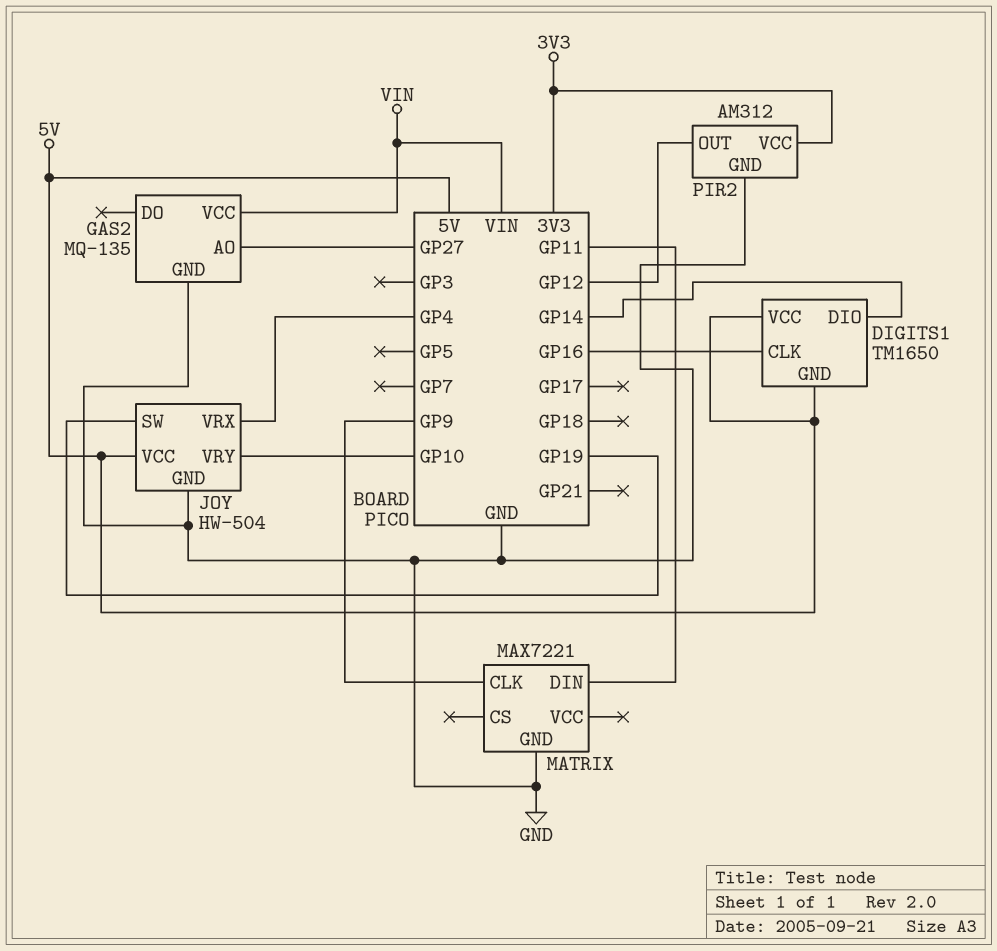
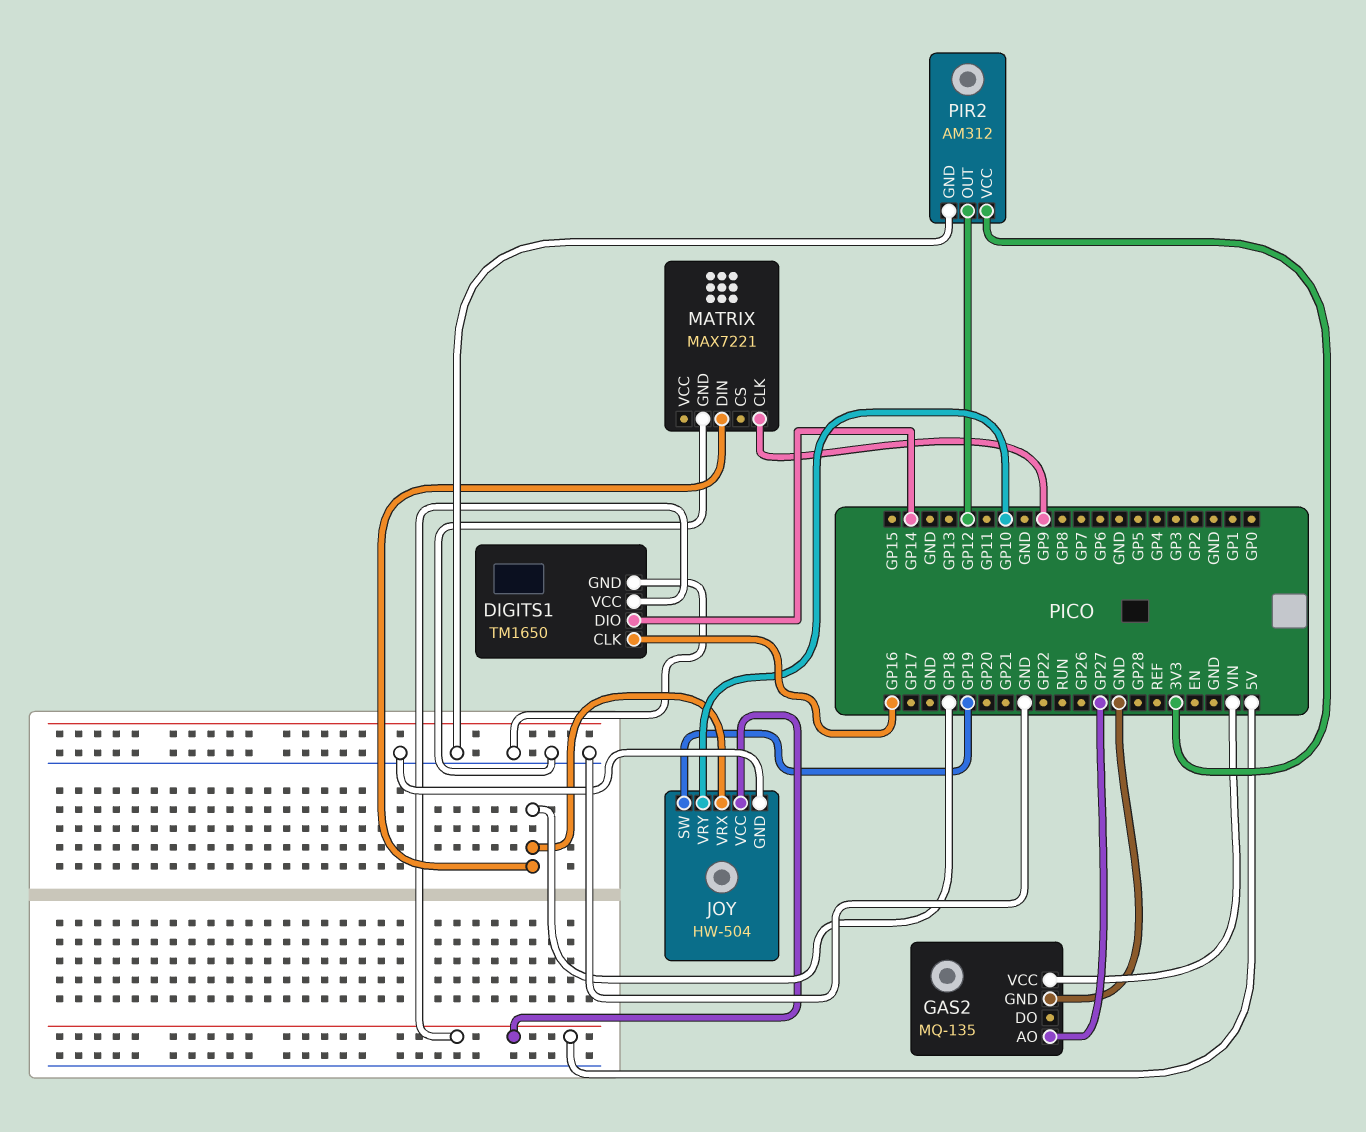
DIGITS1 pin GND: 5V -> GND
JOY pin VRX: GP4 -> GP18
MATRIX pin DIN: GP11 -> GP18

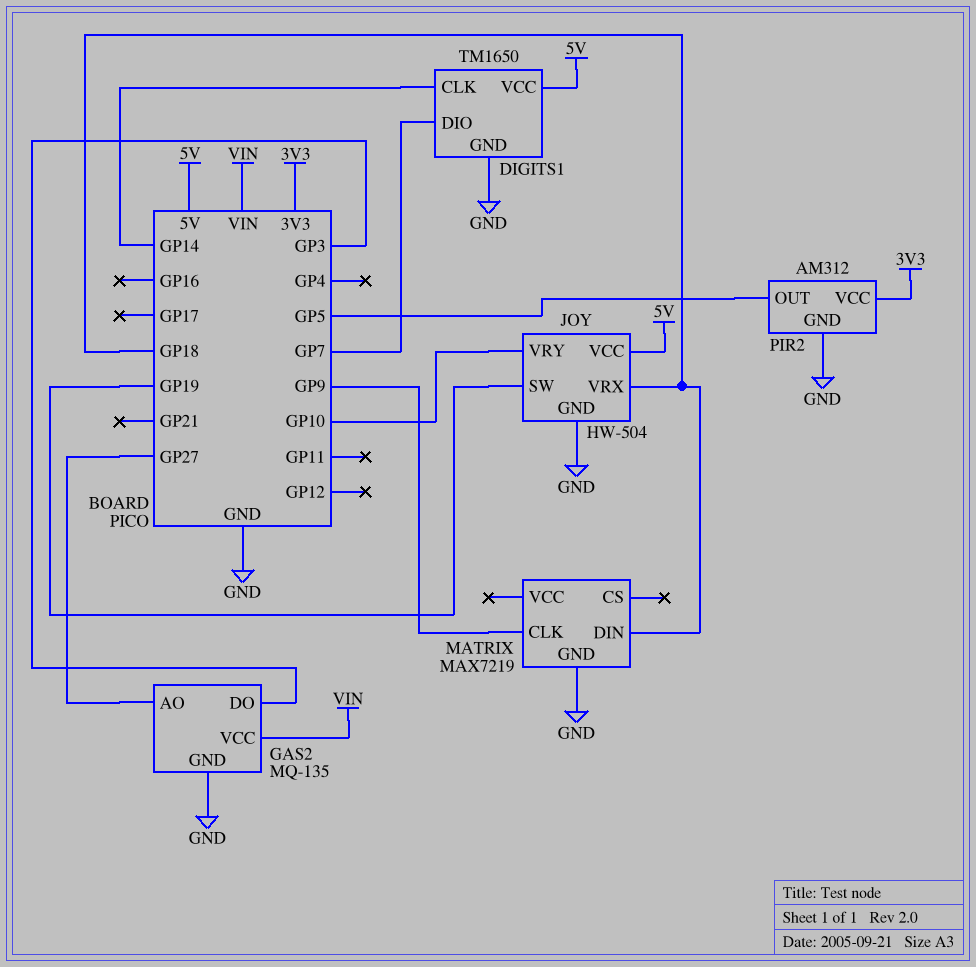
DIGITS1 pin CLK: GP16 -> GP14
DIGITS1 pin DIO: GP14 -> GP7
GAS2 pin DO: none -> GP3
MATRIX: MAX7221 -> MAX7219
PIR2 pin OUT: GP12 -> GP5

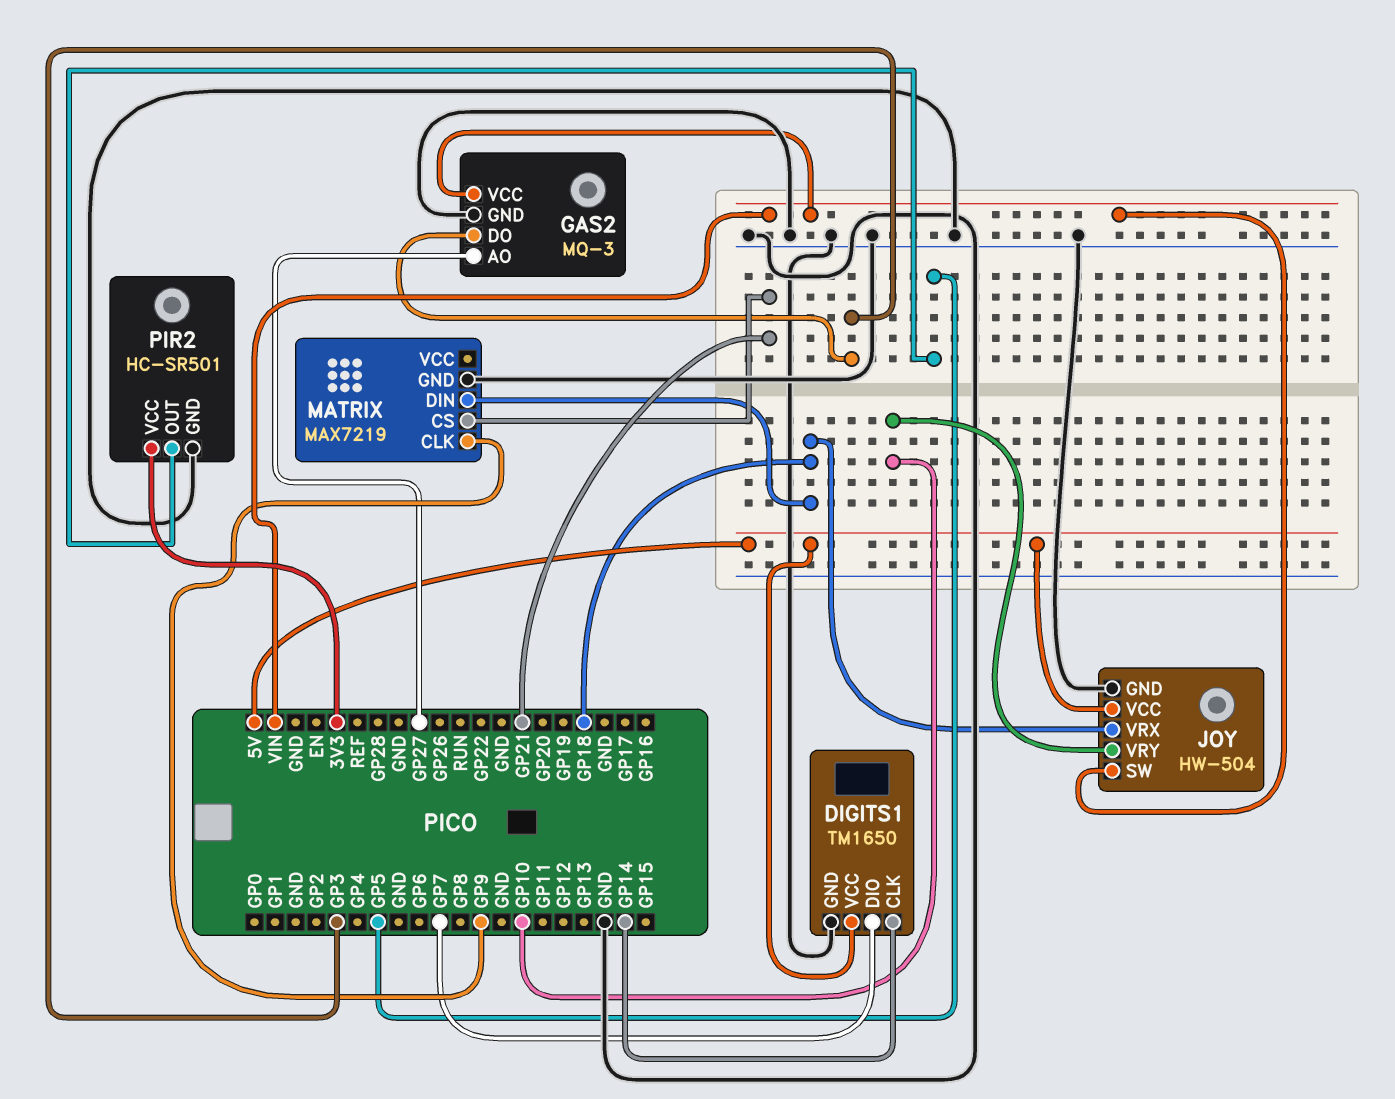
GAS2: MQ-135 -> MQ-3
JOY pin SW: GP19 -> VIN
MATRIX pin CS: none -> GP21
PIR2: AM312 -> HC-SR501

